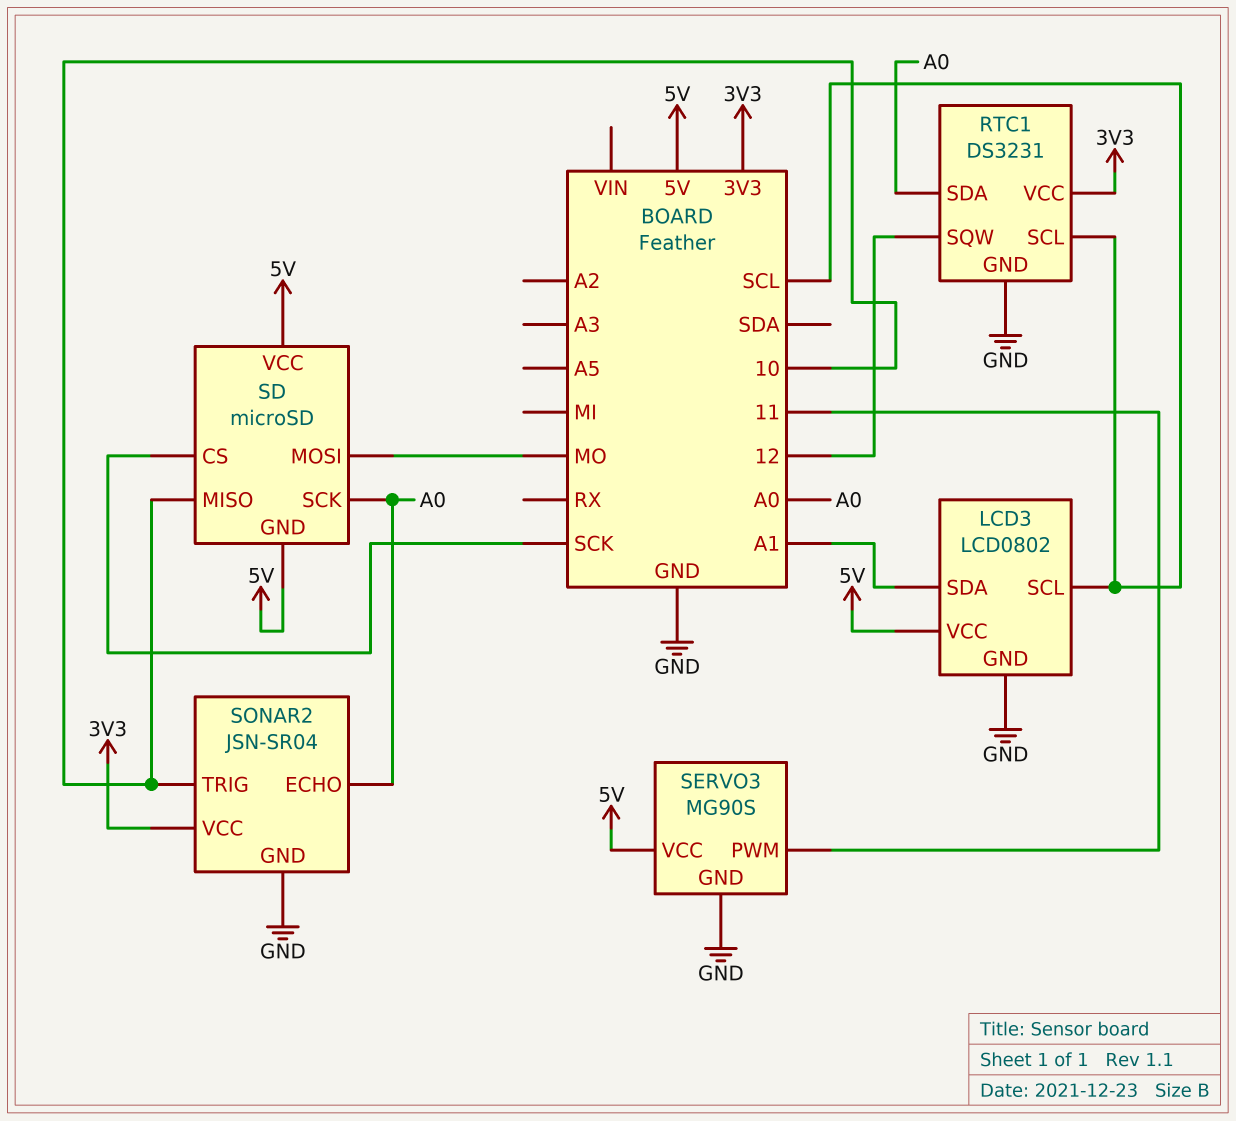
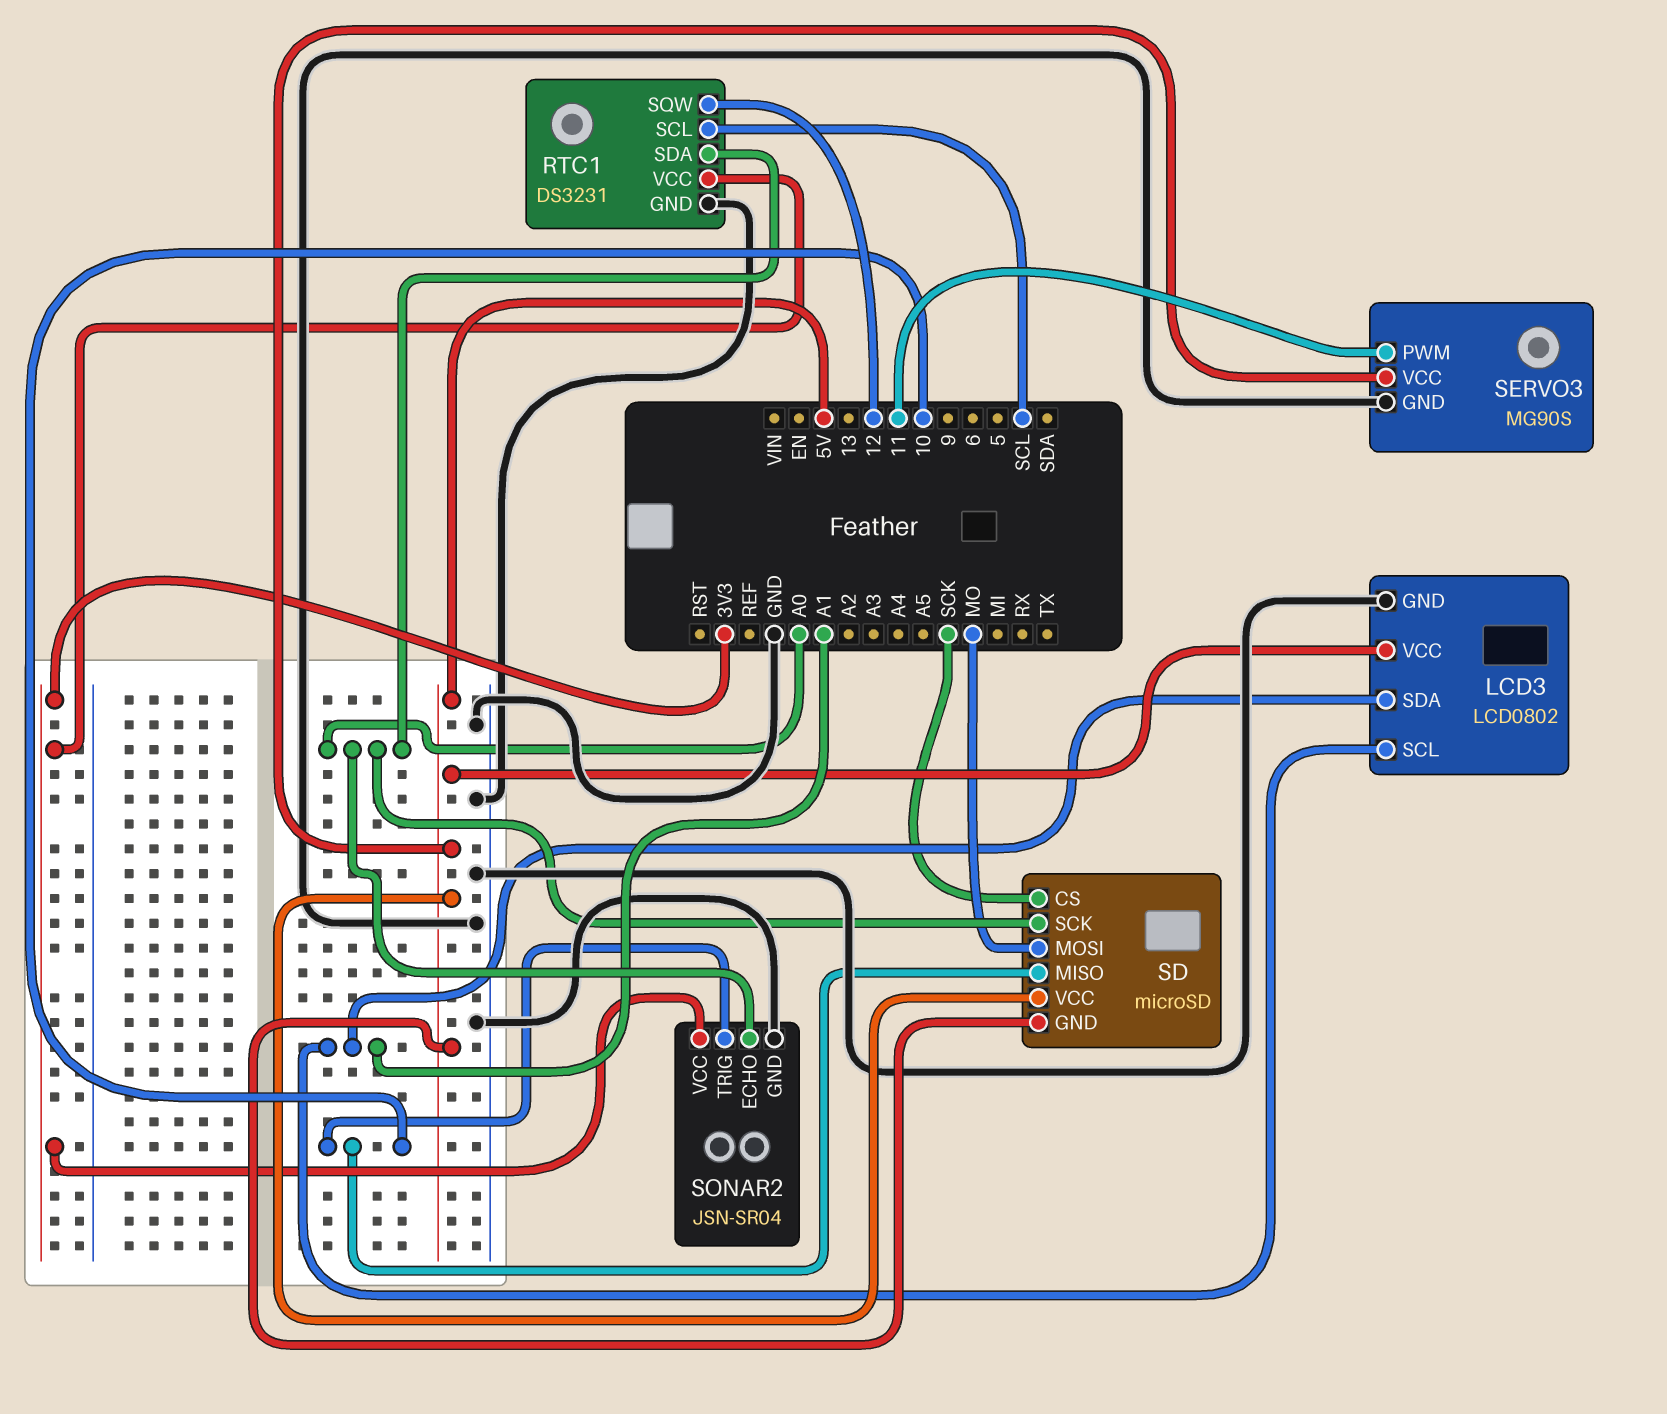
LCD3 pin SCL: SCL -> A1

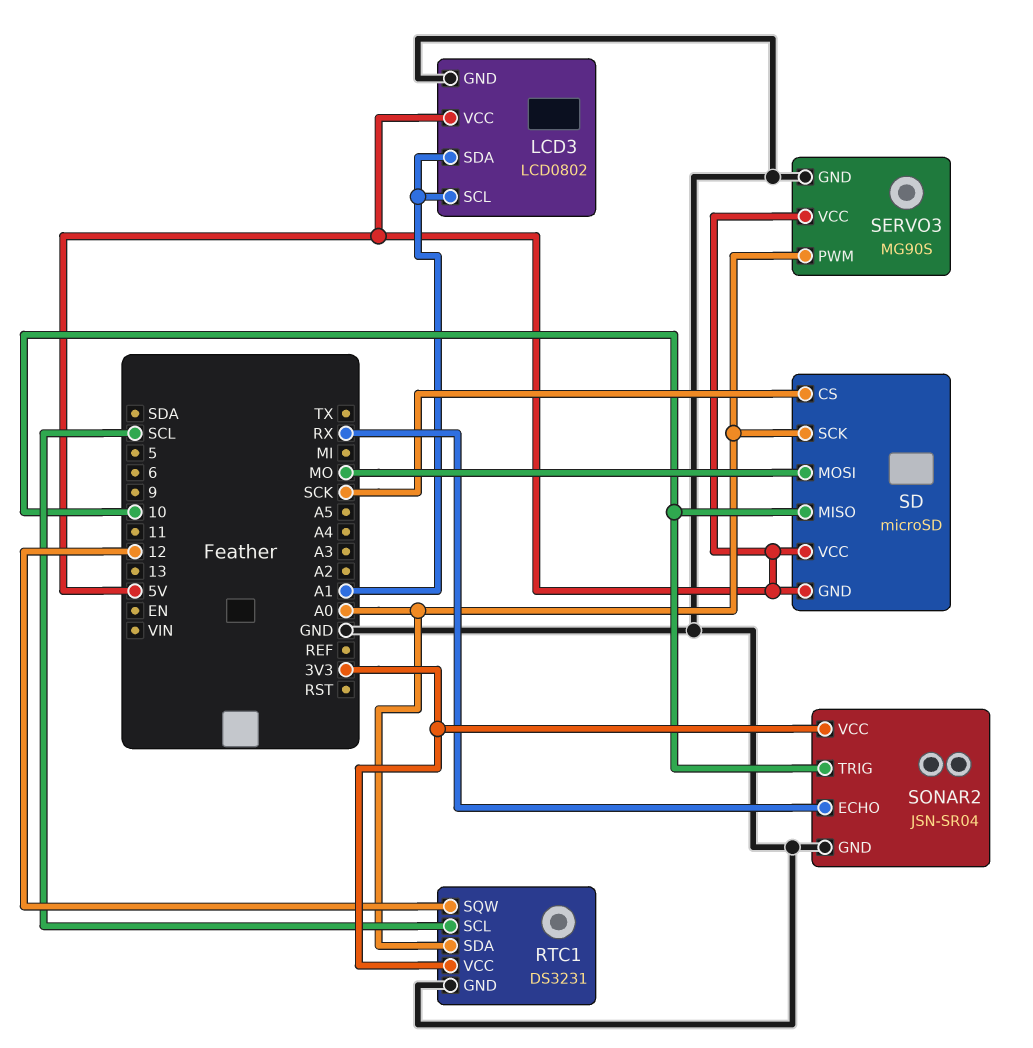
SERVO3 pin PWM: 11 -> A0
SONAR2 pin ECHO: A0 -> RX

